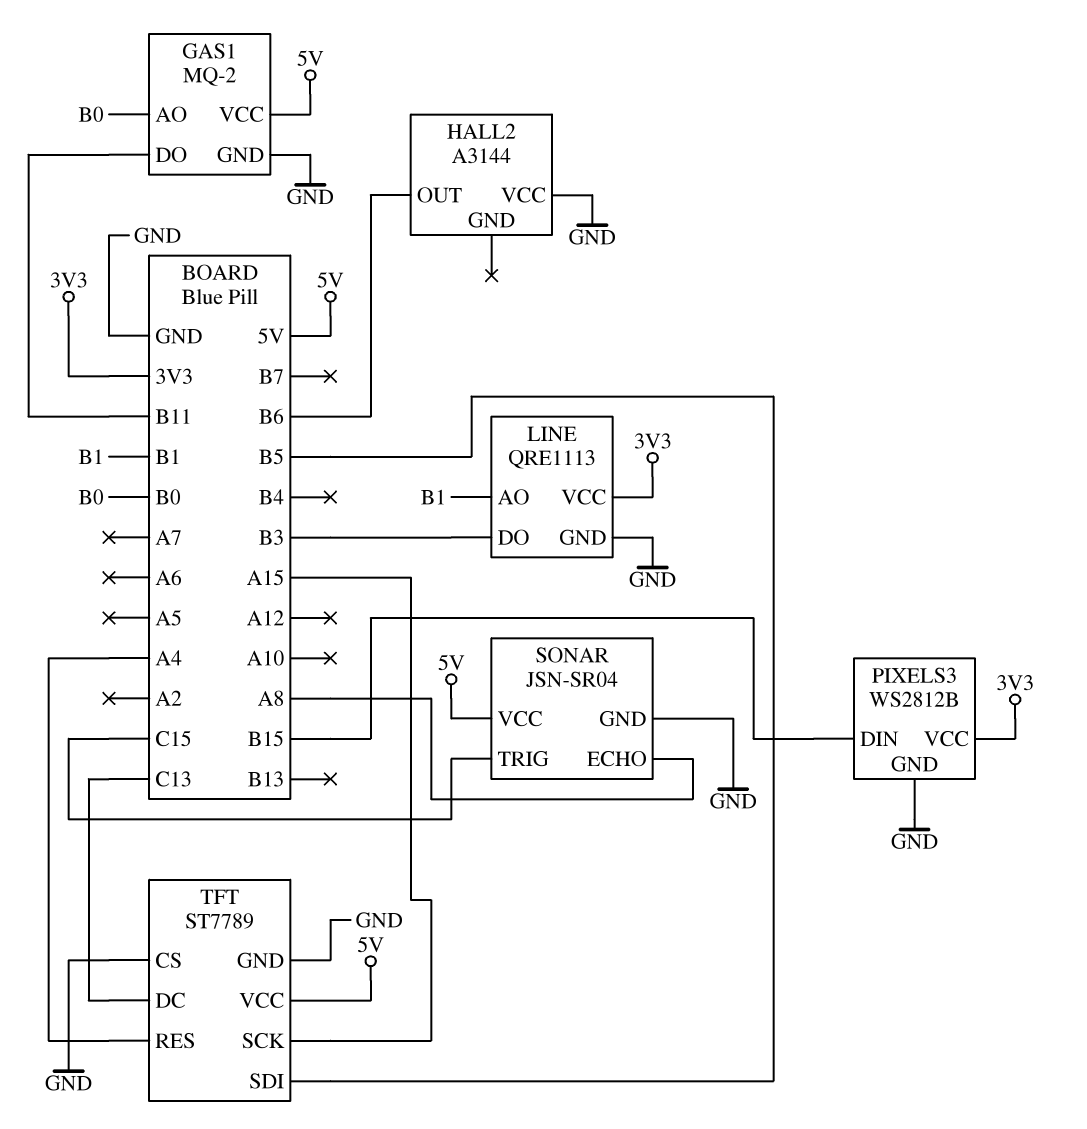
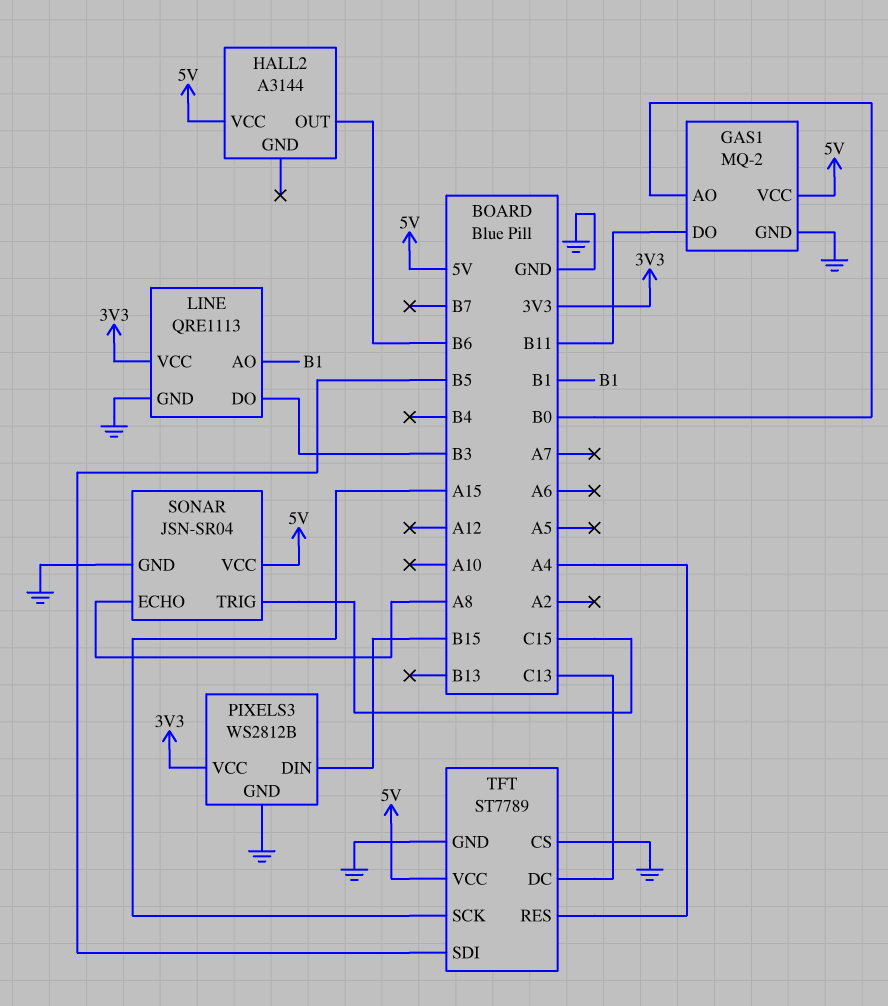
HALL2 pin VCC: GND -> 5V

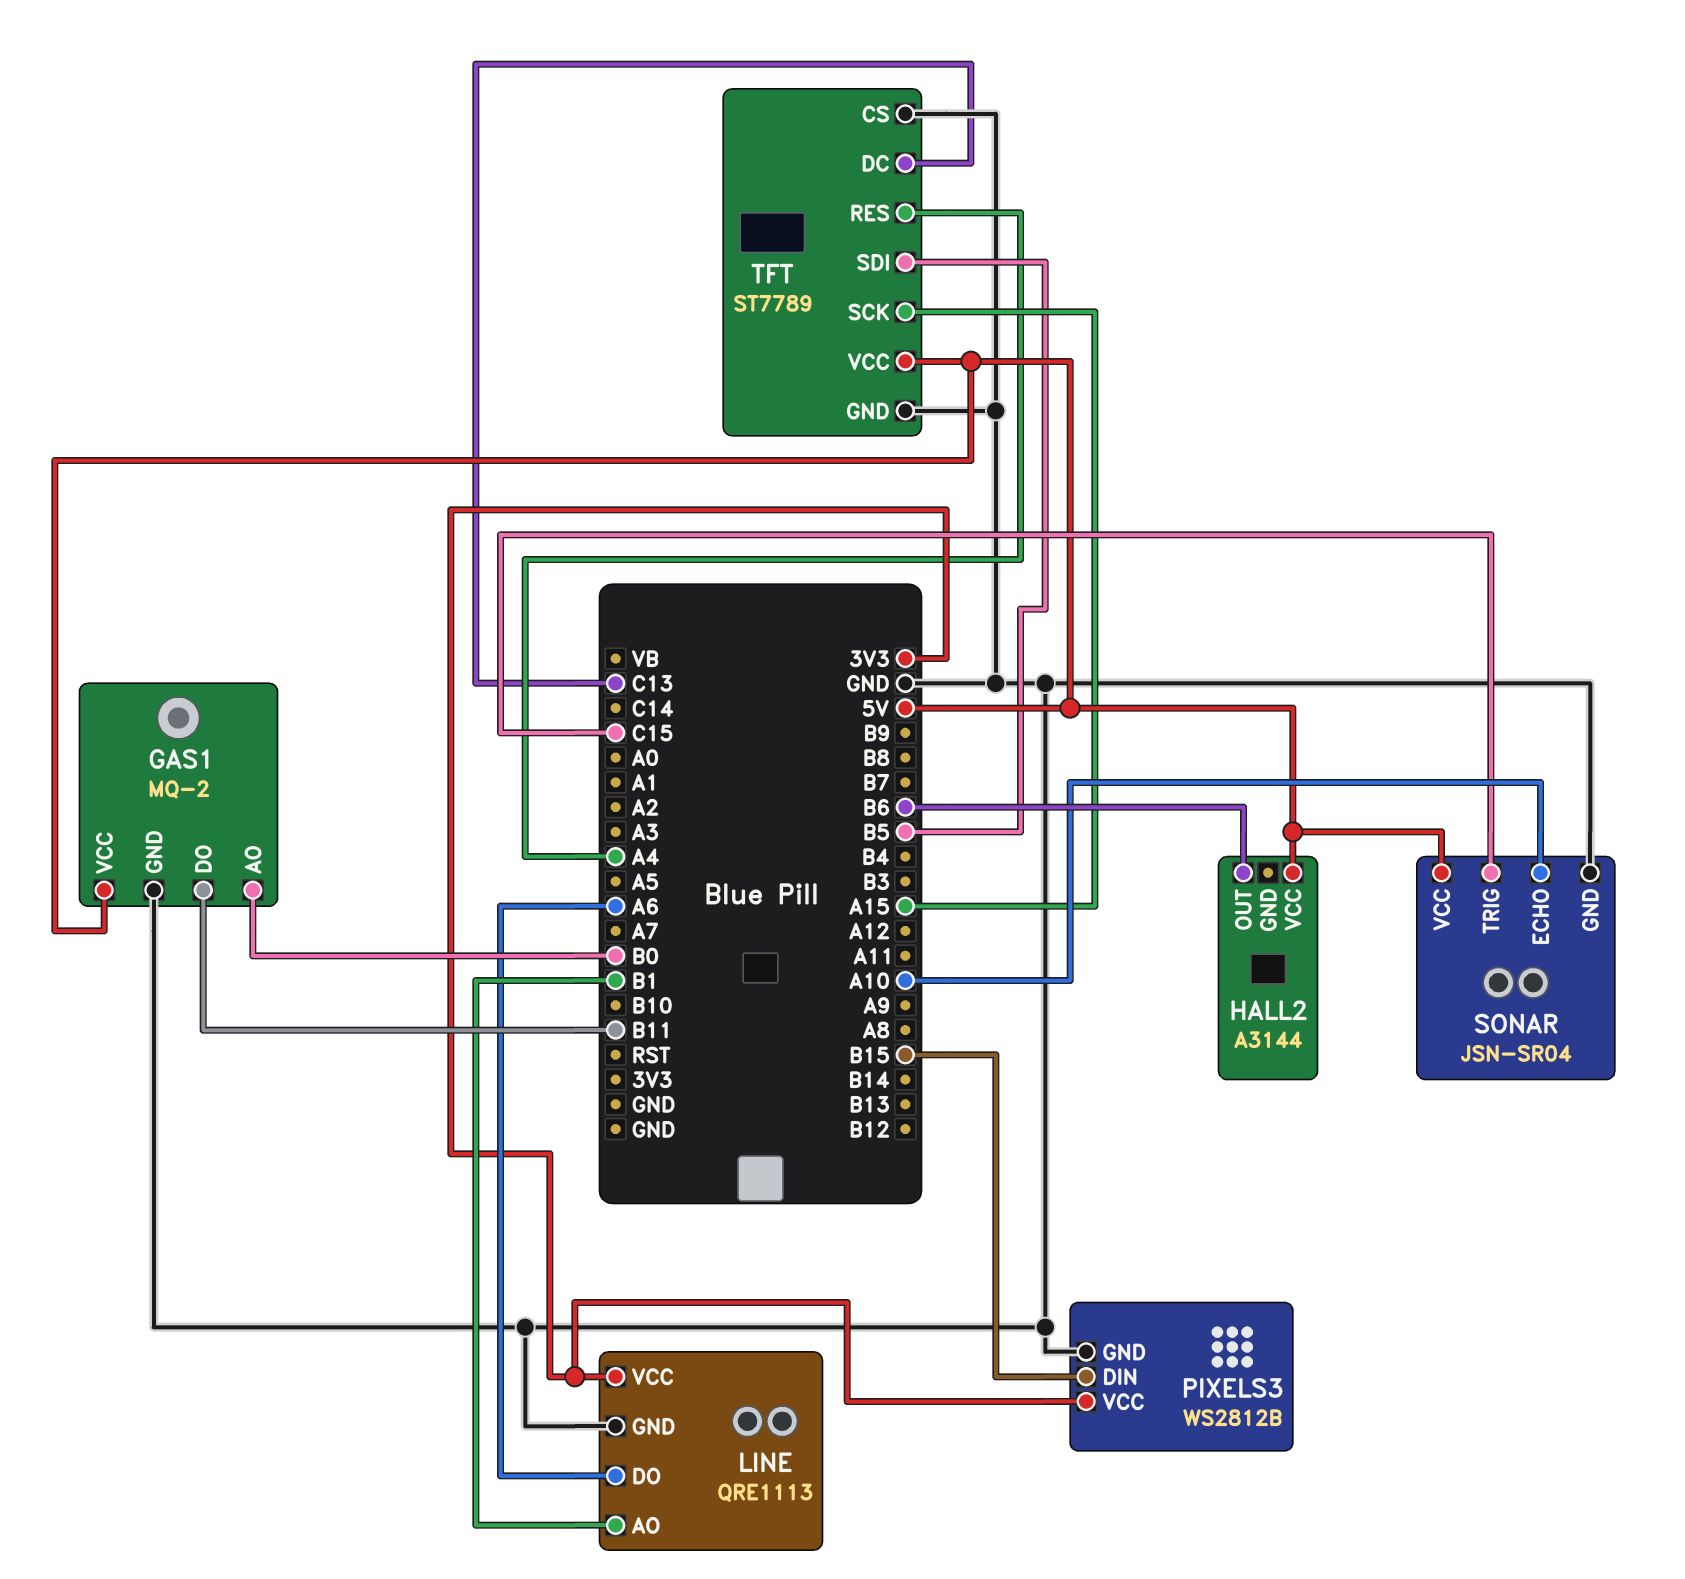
LINE pin DO: B3 -> A6
SONAR pin ECHO: A8 -> A10

